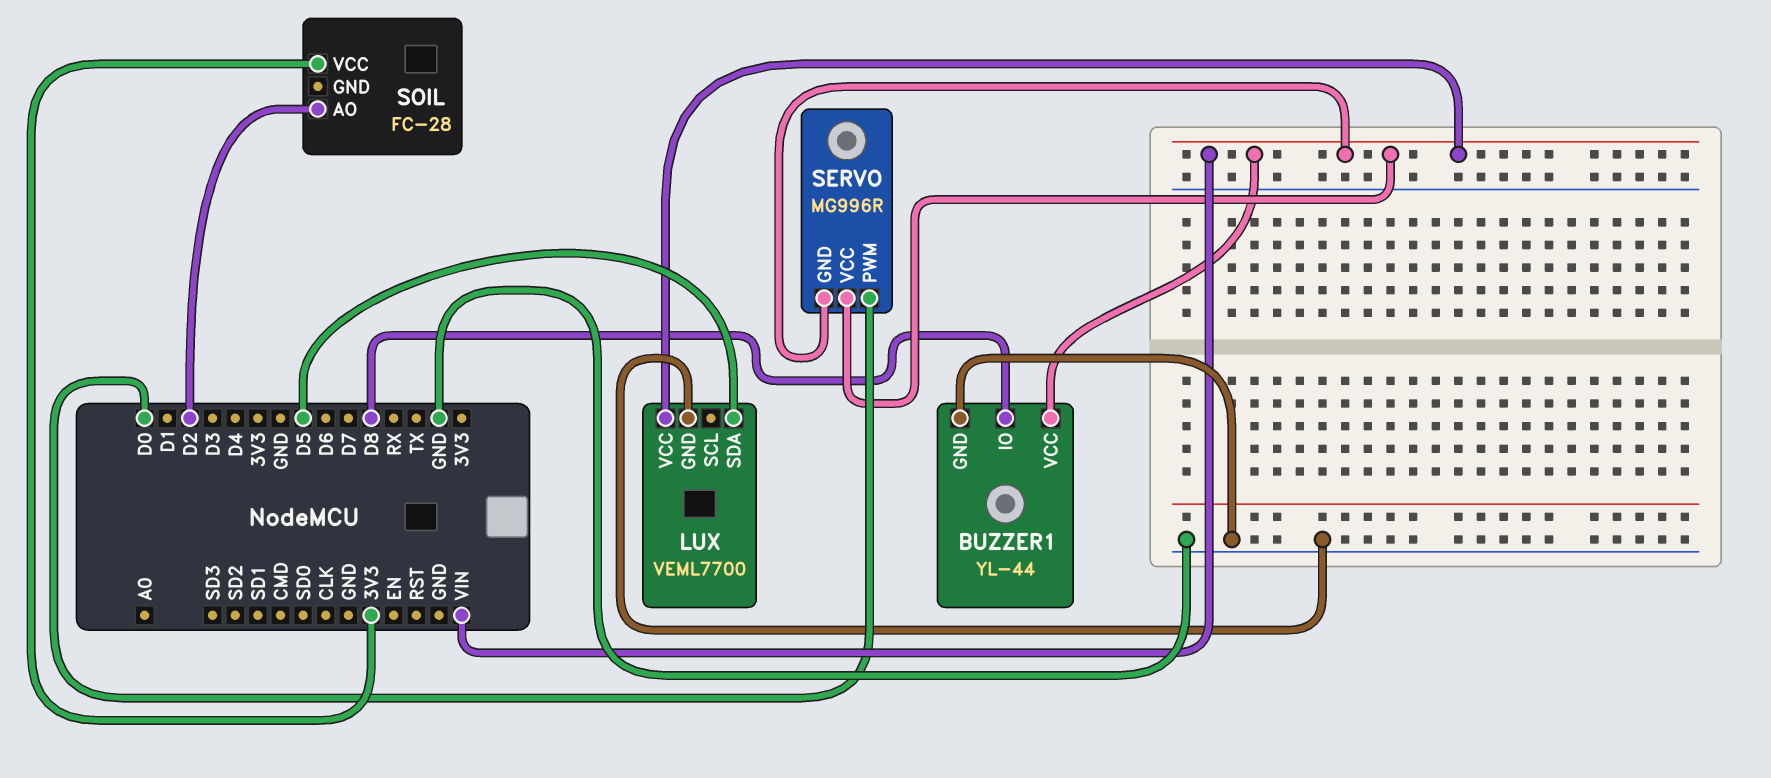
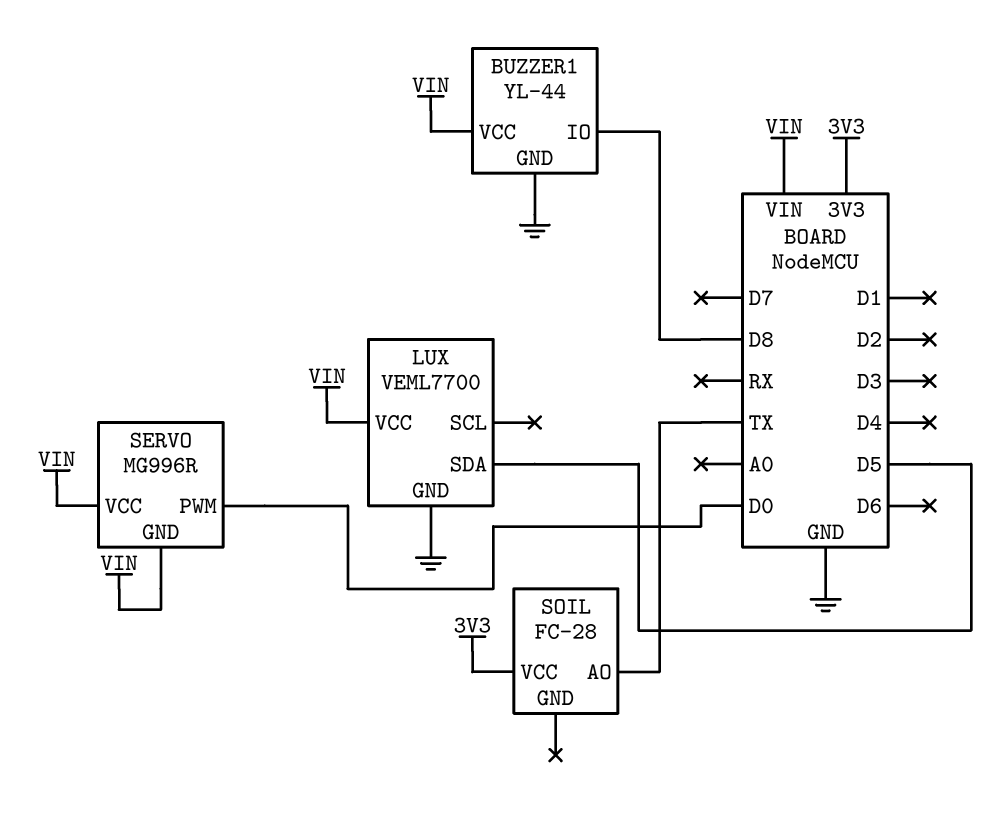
SOIL pin AO: D2 -> TX

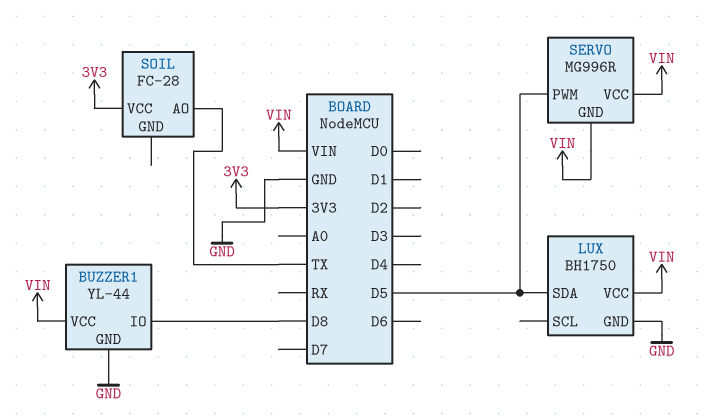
LUX: VEML7700 -> BH1750
SERVO pin PWM: D0 -> D5

